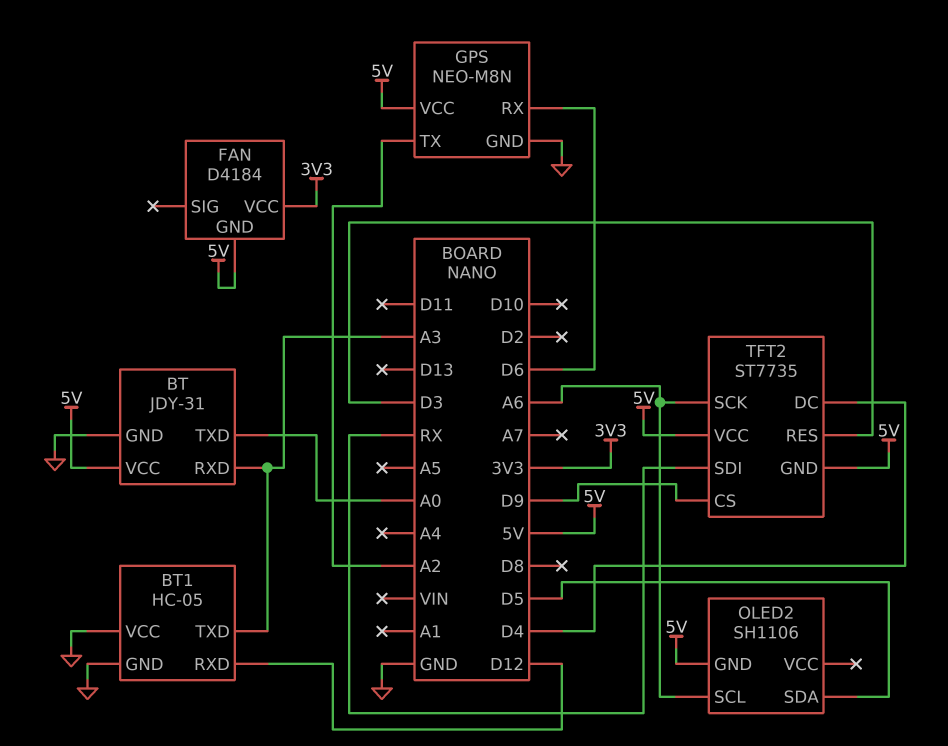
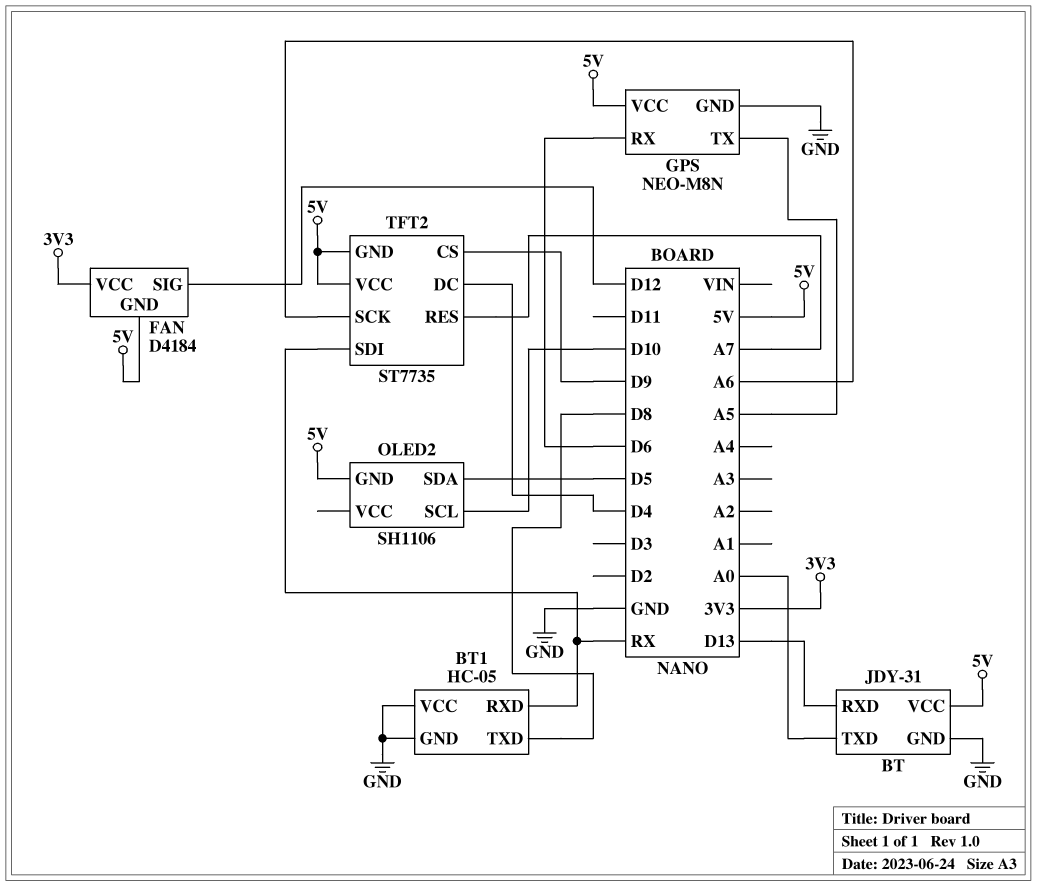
BT pin RXD: A3 -> D13
BT1 pin RXD: D12 -> RX
BT1 pin TXD: A3 -> D8
FAN pin SIG: none -> D12
GPS pin TX: A2 -> A5
OLED2 pin SCL: A6 -> D10
TFT2 pin RES: D3 -> A7

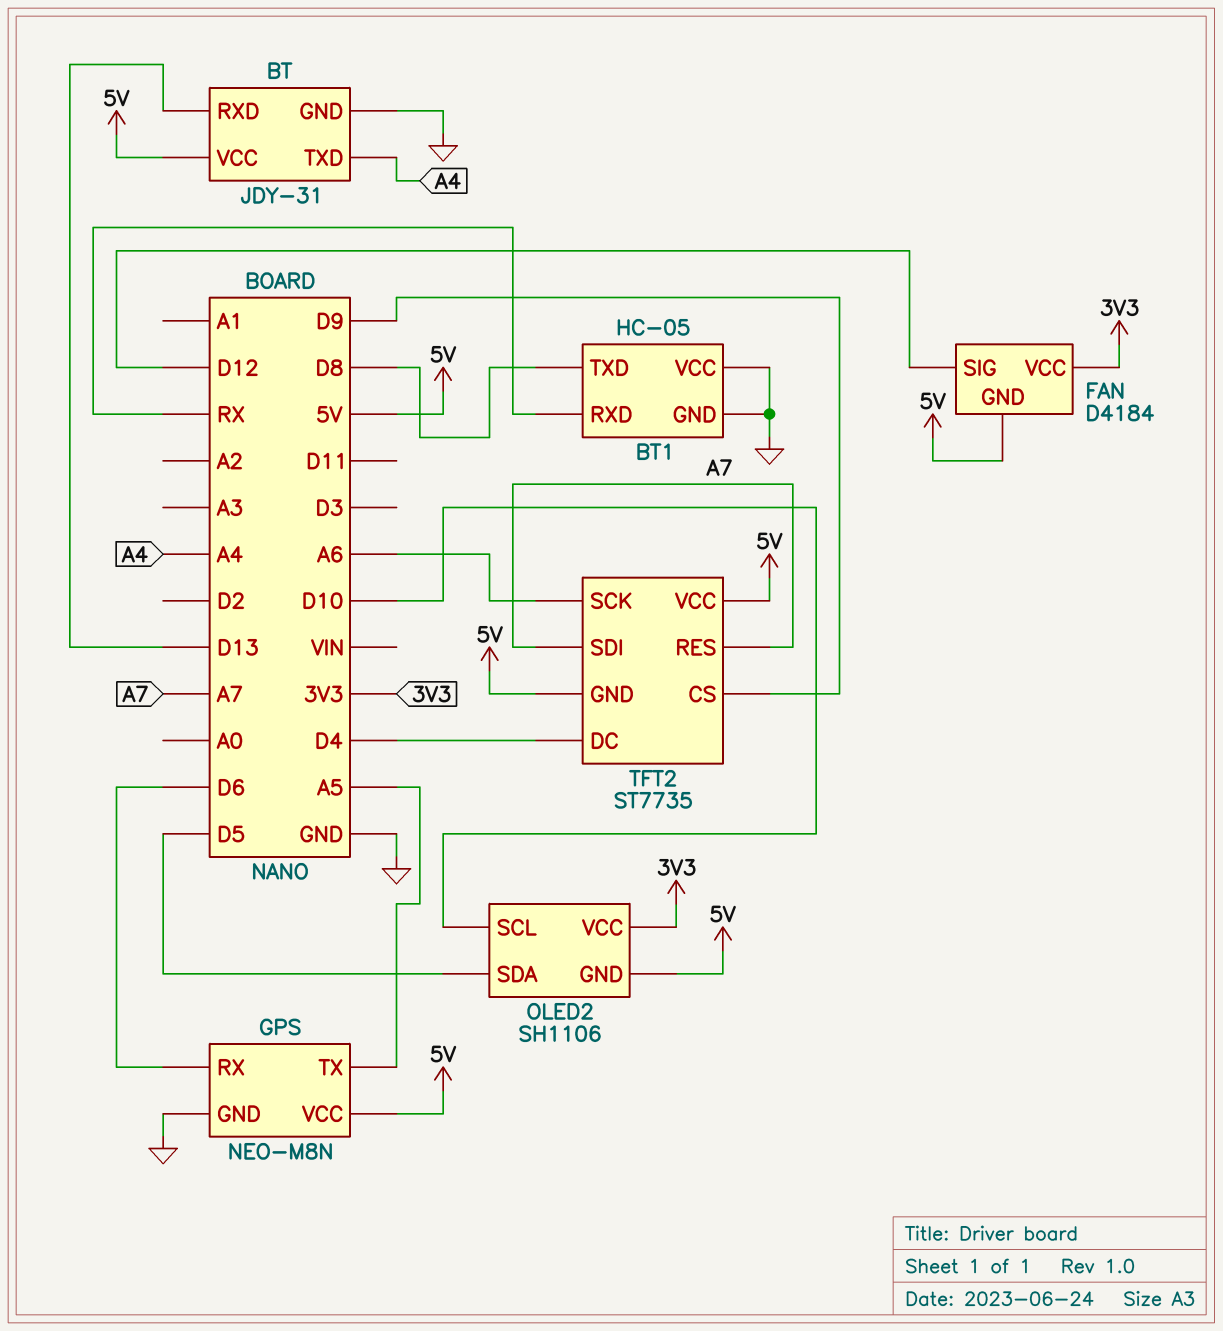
BT pin TXD: A0 -> A4
OLED2 pin VCC: none -> 3V3
TFT2 pin SDI: RX -> A7

